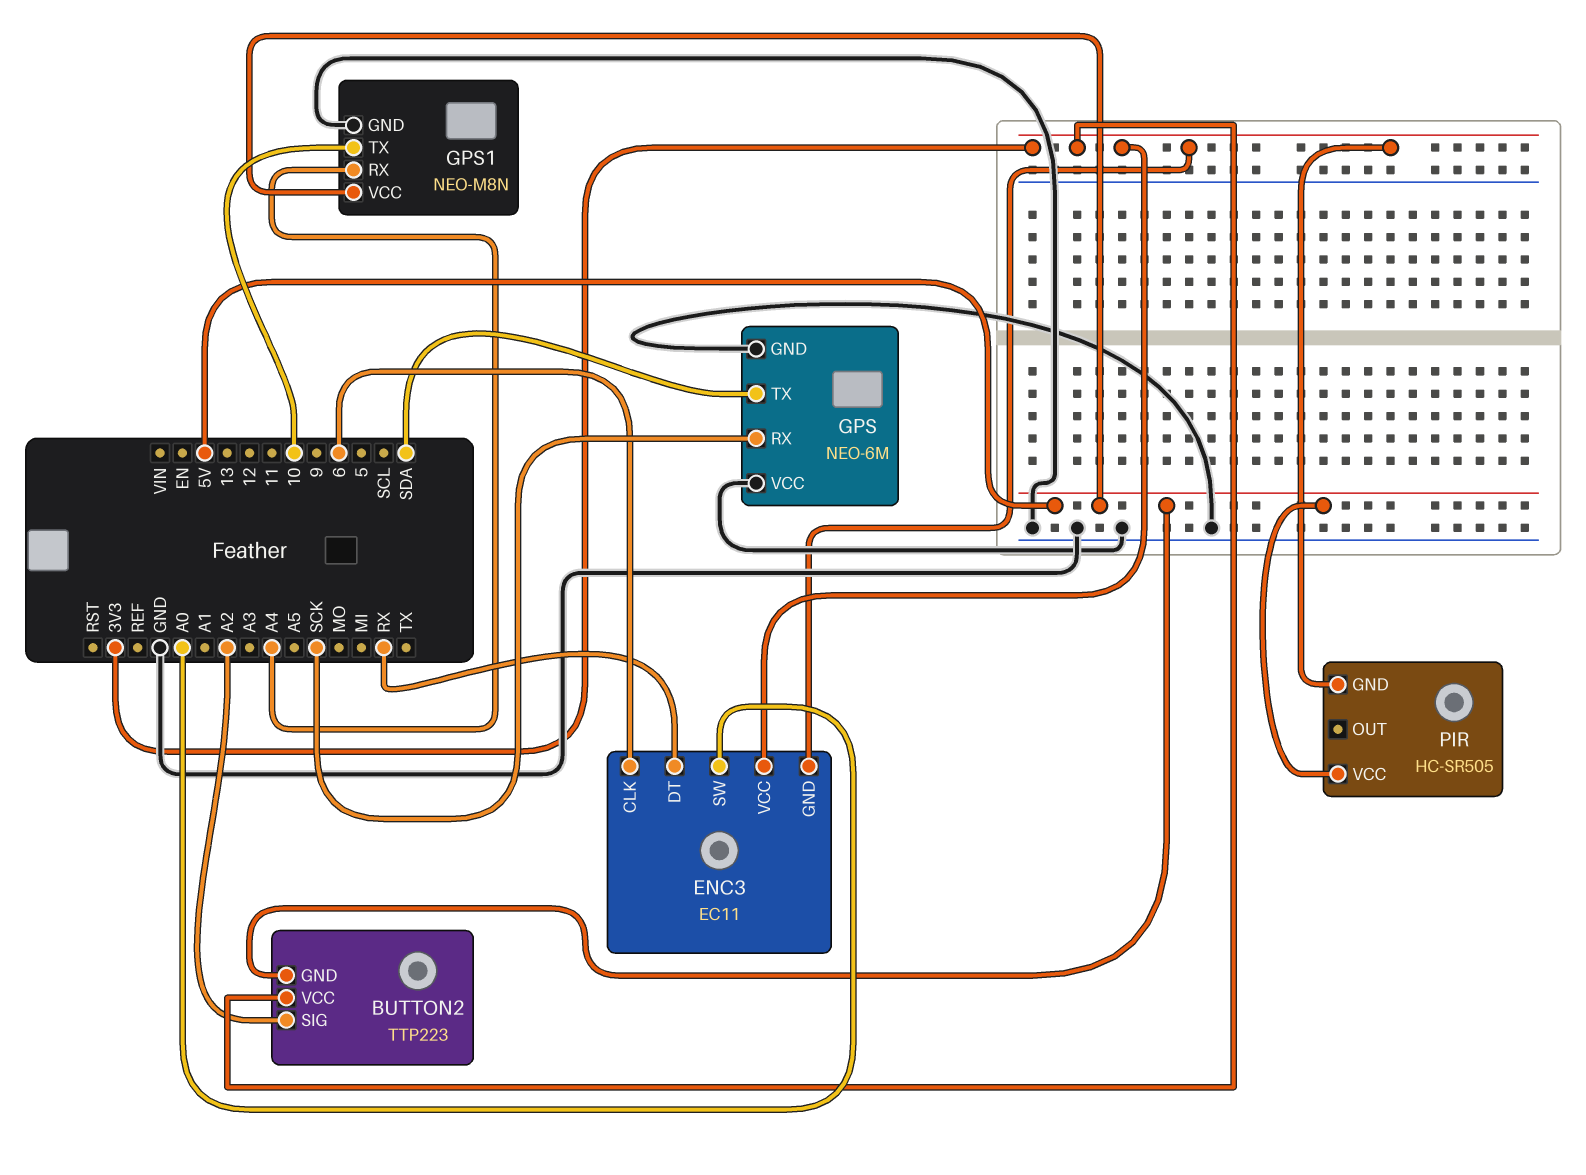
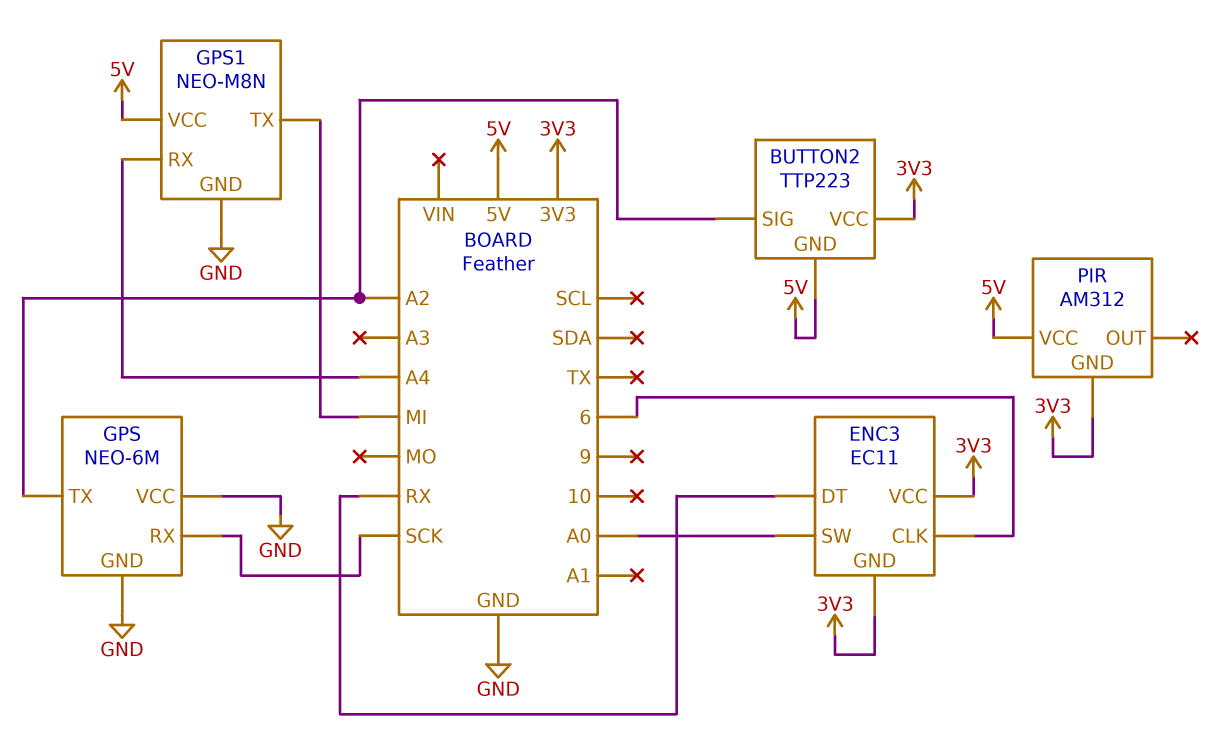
GPS pin TX: SDA -> A2
GPS1 pin TX: 10 -> MI
PIR: HC-SR505 -> AM312

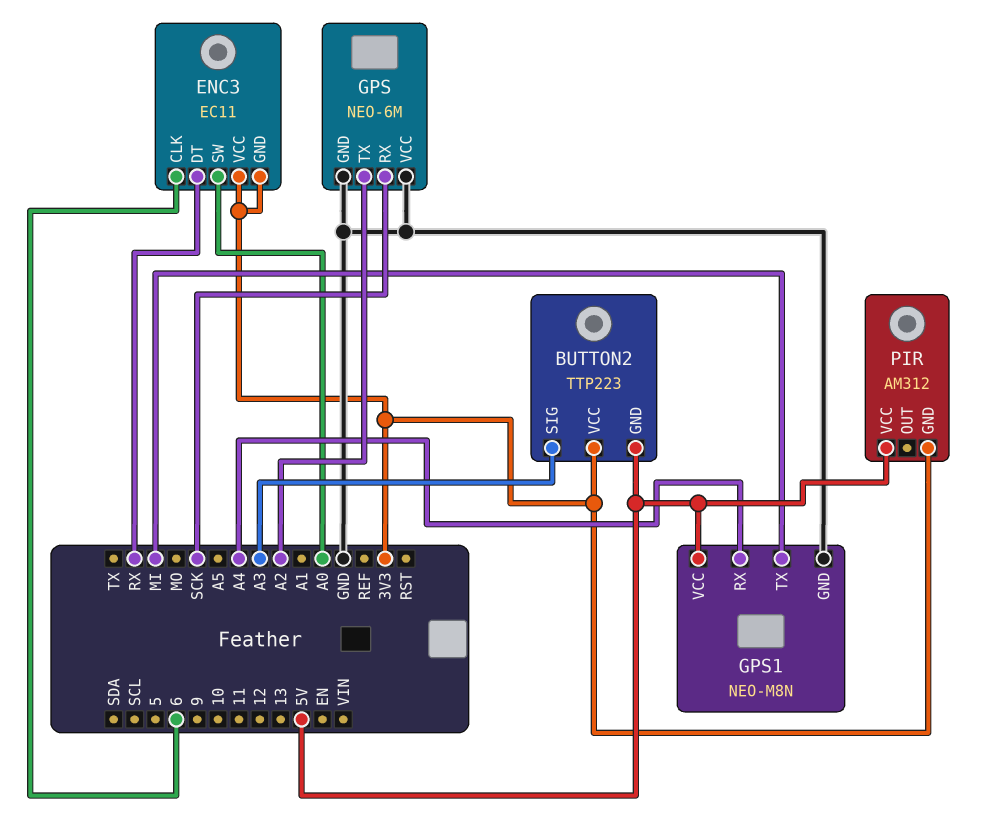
BUTTON2 pin SIG: A2 -> A3

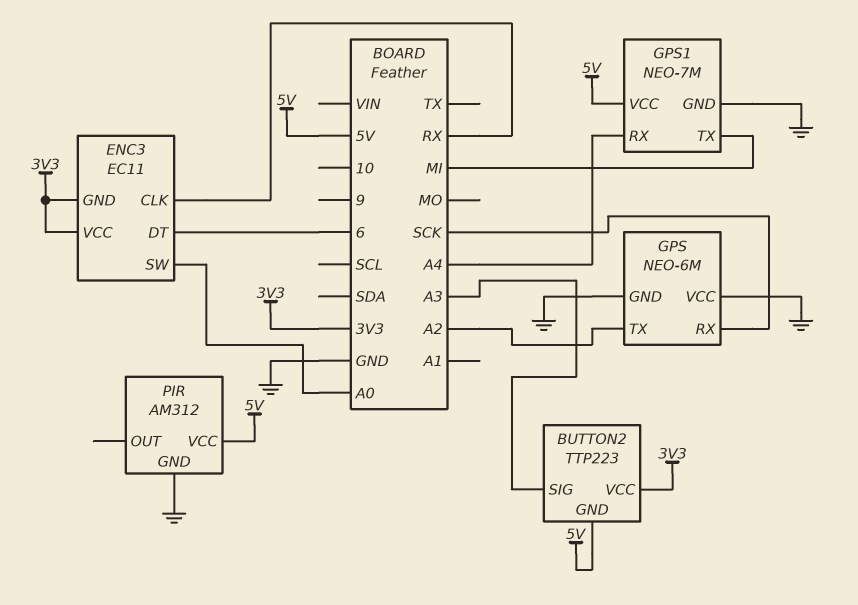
ENC3 pin CLK: 6 -> RX
ENC3 pin DT: RX -> 6
GPS1: NEO-M8N -> NEO-7M
PIR pin GND: 3V3 -> GND

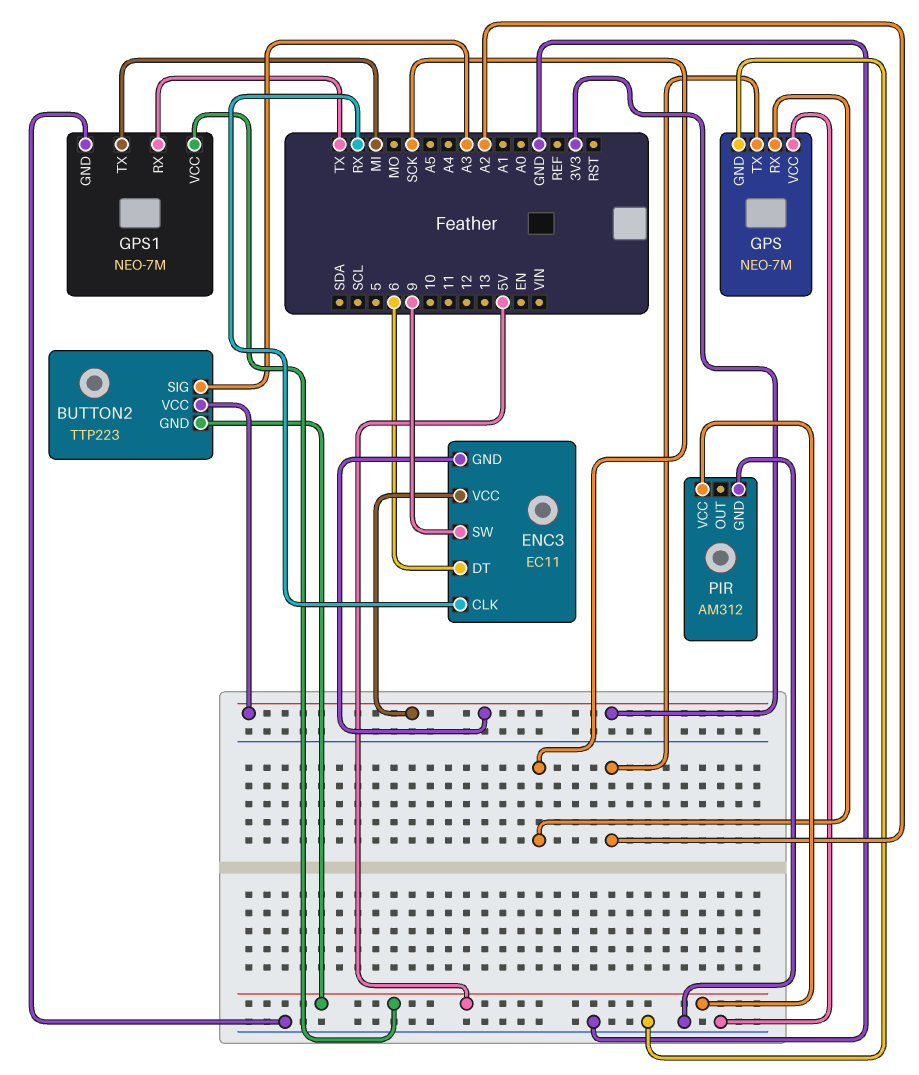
ENC3 pin SW: A0 -> 9
GPS: NEO-6M -> NEO-7M
GPS1 pin RX: A4 -> TX

